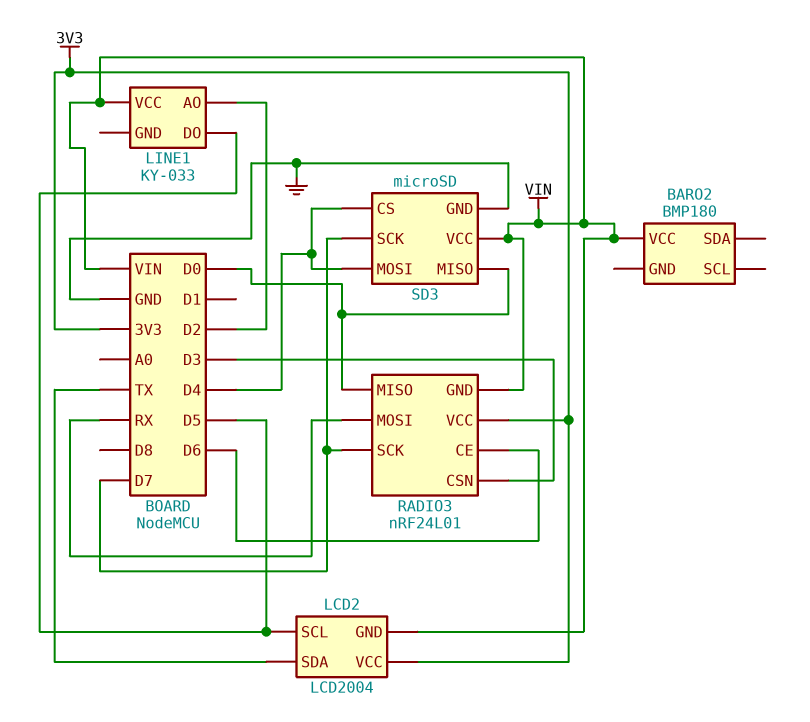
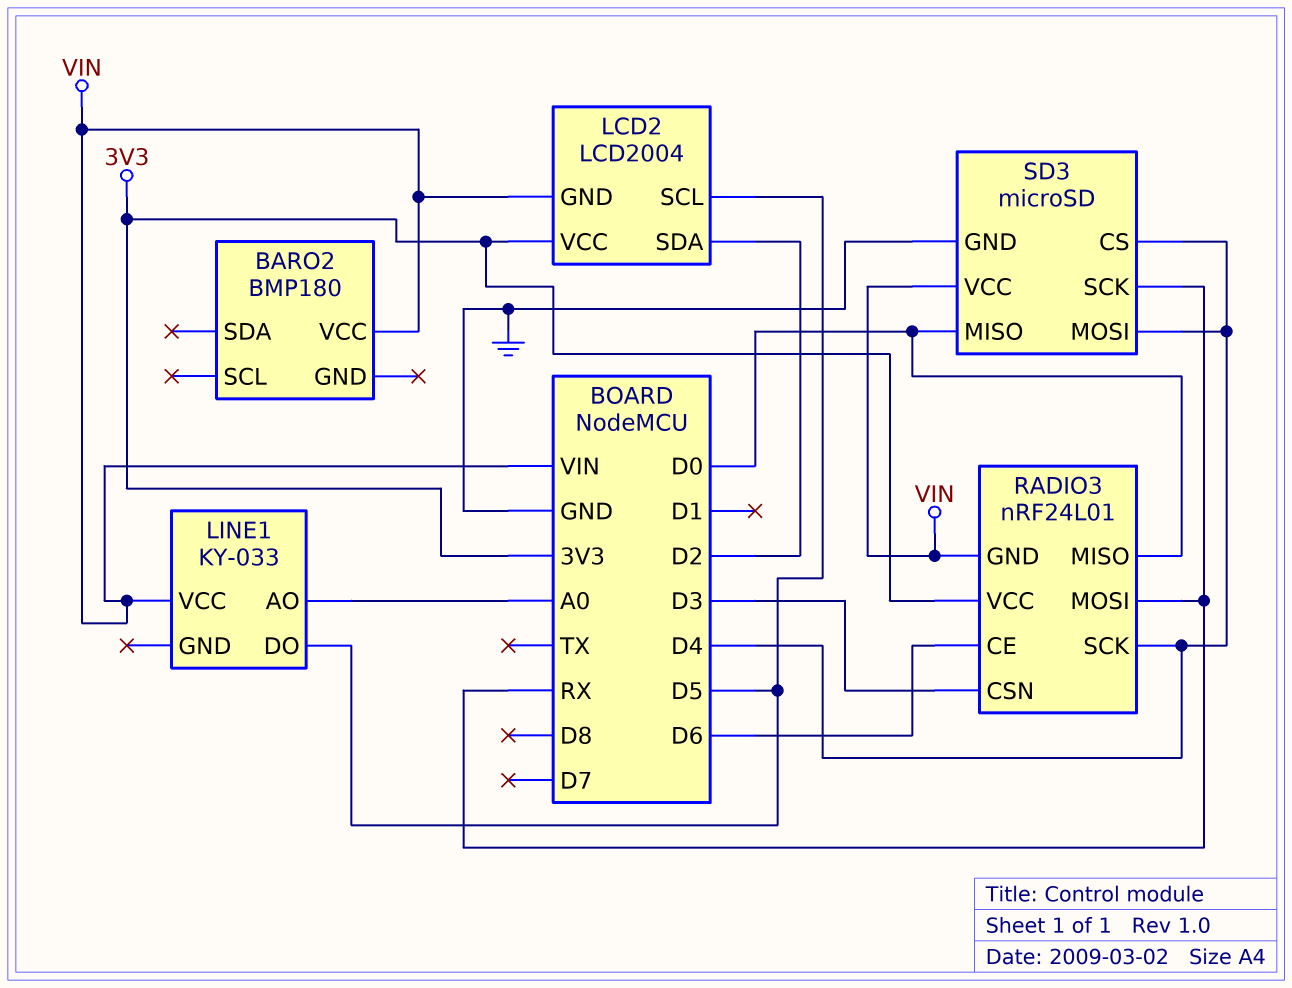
LCD2 pin SDA: TX -> D2
LINE1 pin AO: D2 -> A0
RADIO3 pin SCK: D7 -> D4
SD3 pin SCK: D7 -> RX

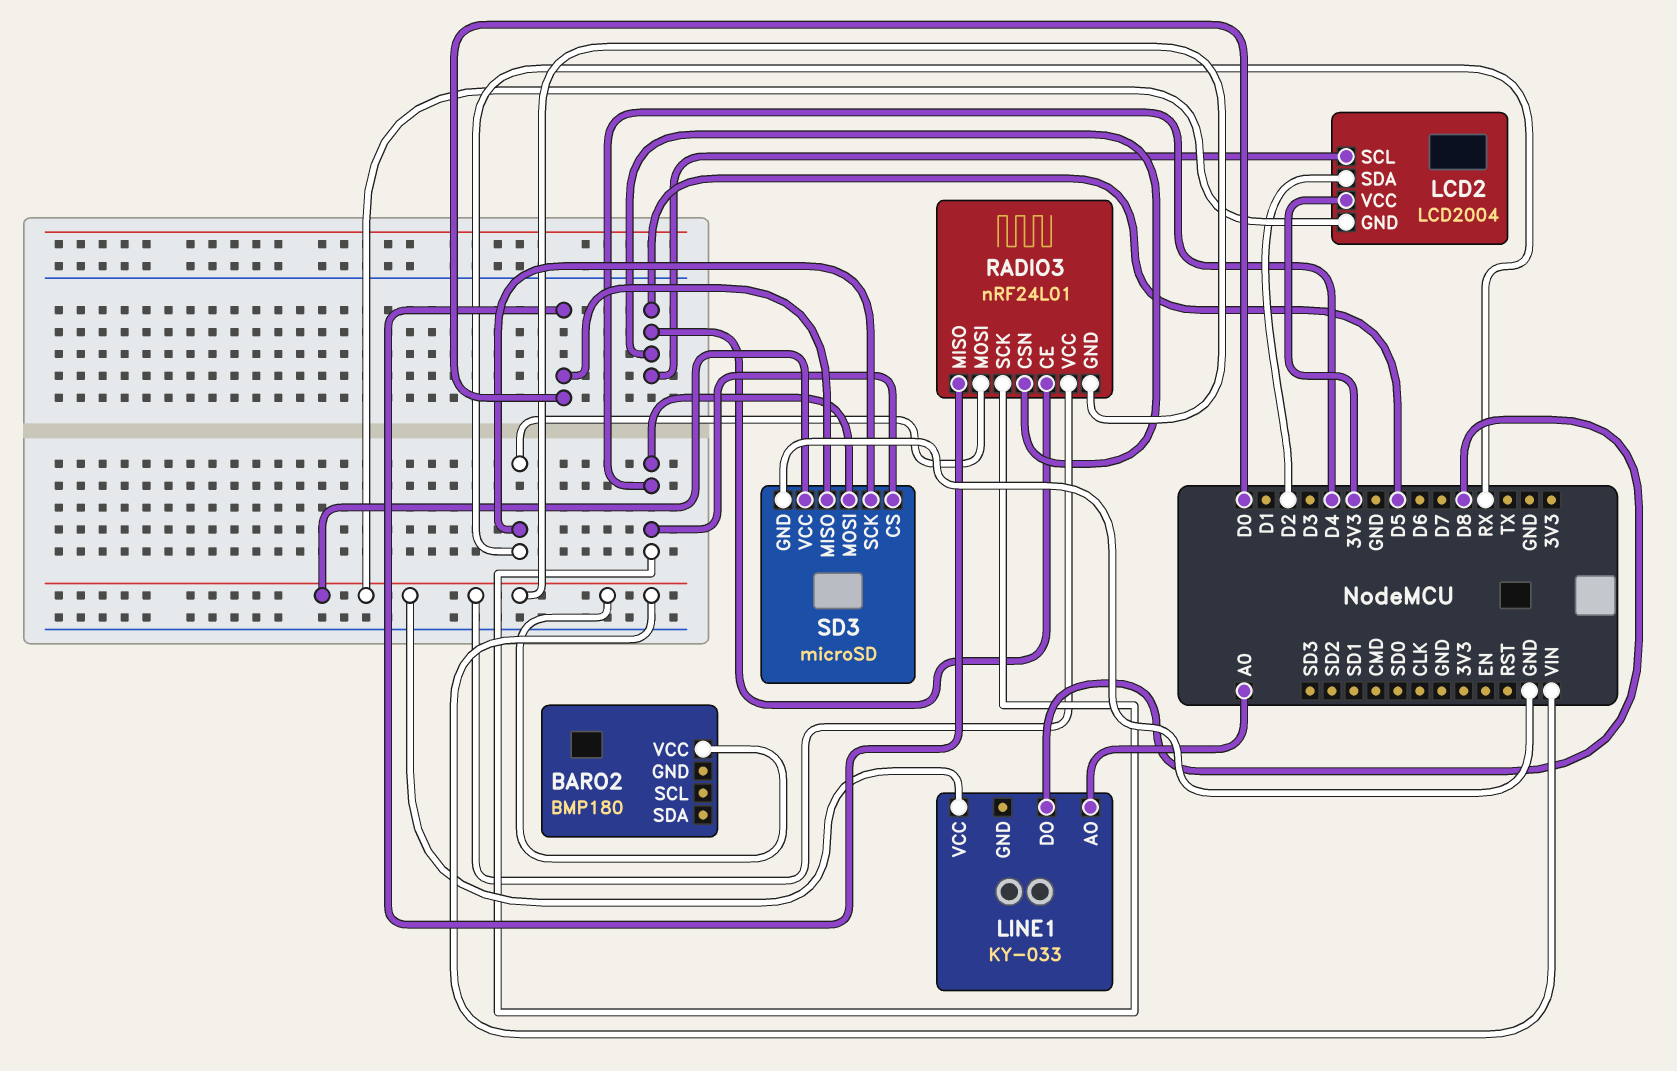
LINE1 pin DO: D5 -> D8
RADIO3 pin CE: D6 -> D5
RADIO3 pin CSN: D3 -> D5
RADIO3 pin VCC: 3V3 -> VIN

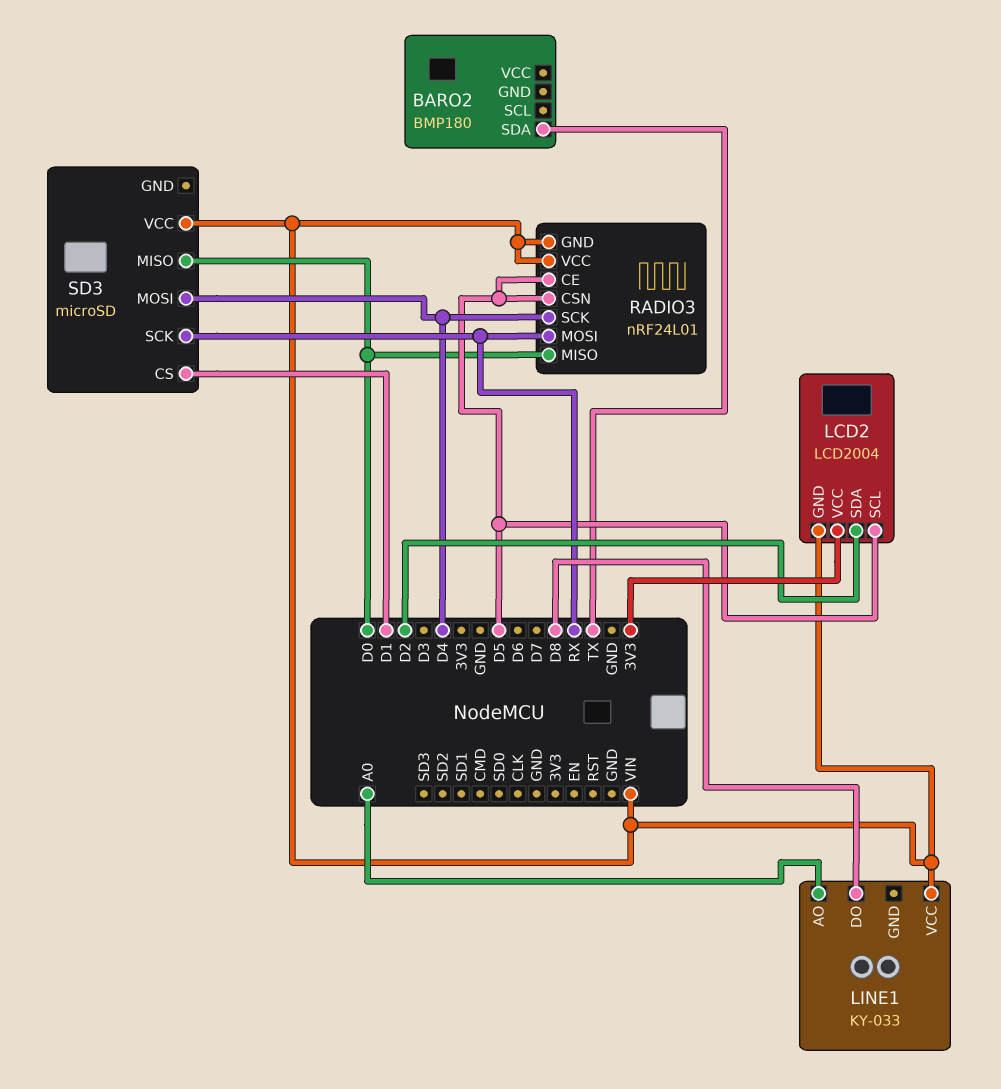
BARO2 pin SDA: none -> TX
BARO2 pin VCC: VIN -> none
SD3 pin CS: D4 -> D1
SD3 pin GND: GND -> none

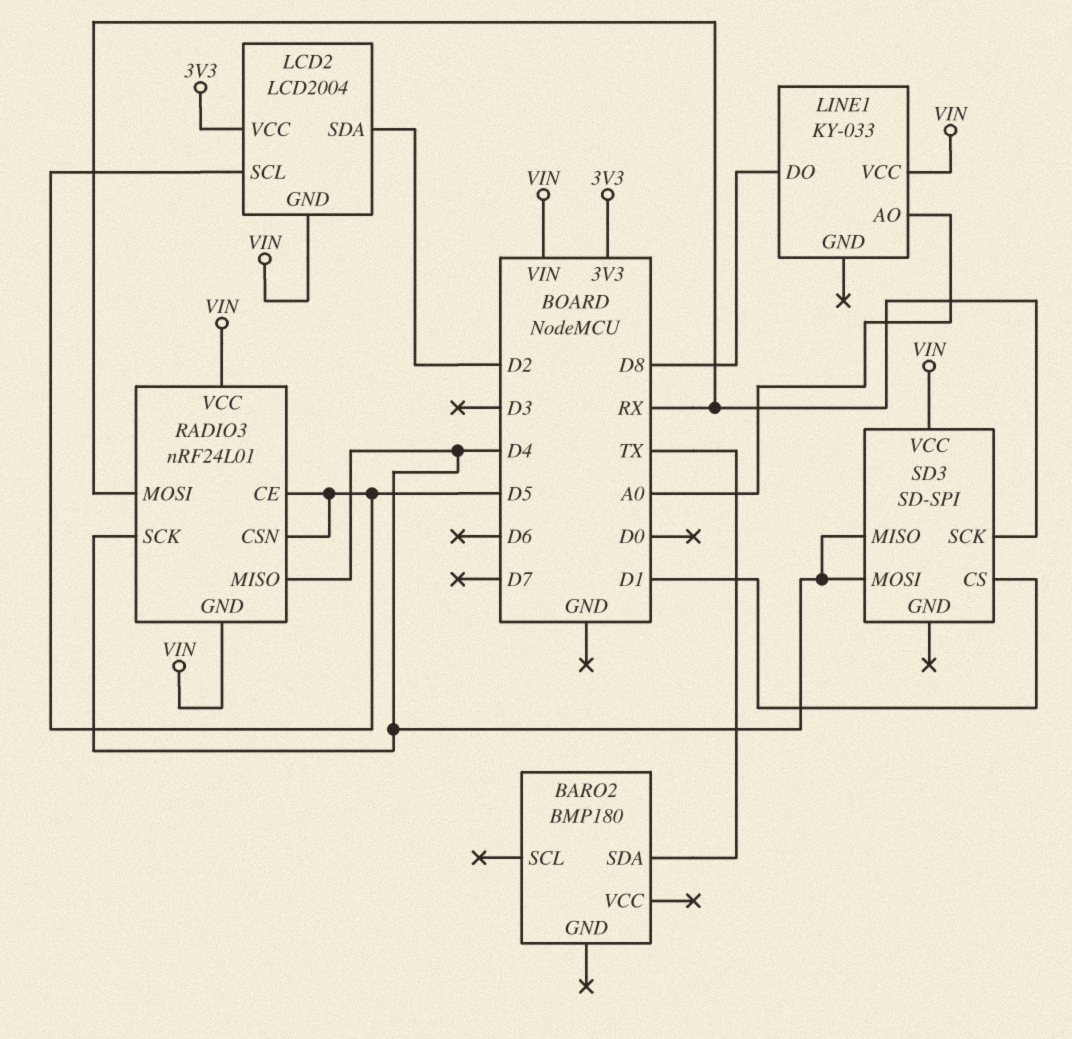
RADIO3 pin MISO: D0 -> D4
SD3: microSD -> SD-SPI
SD3 pin MISO: D0 -> D4

